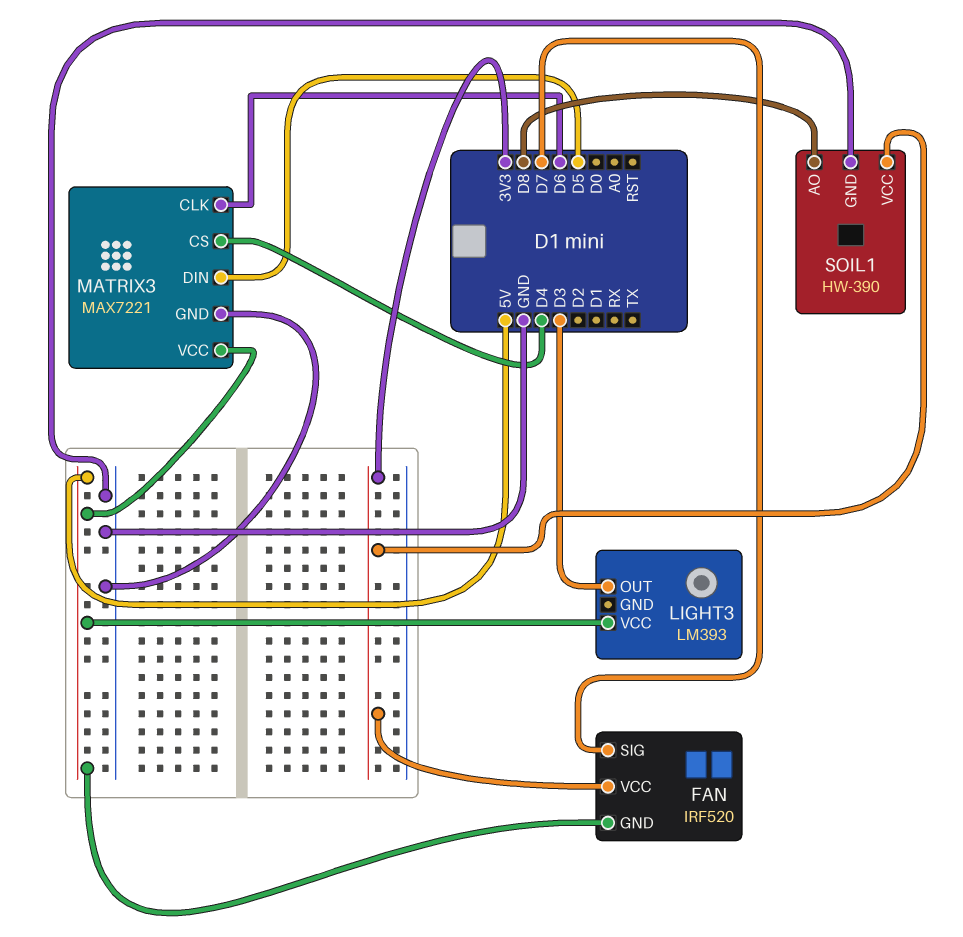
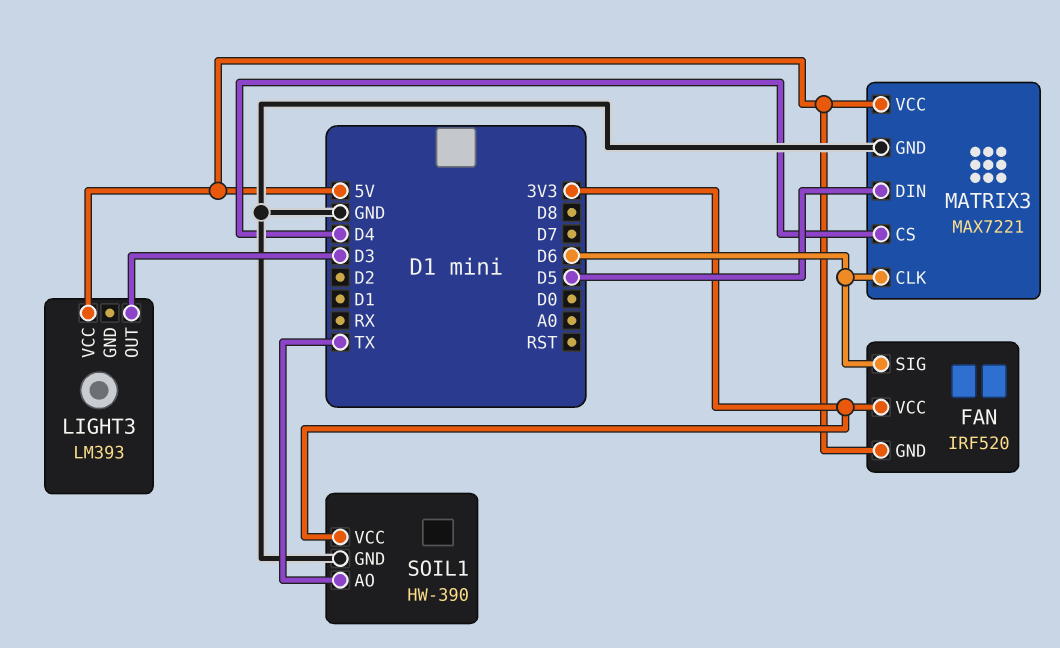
FAN pin SIG: D7 -> D6
SOIL1 pin AO: D8 -> TX

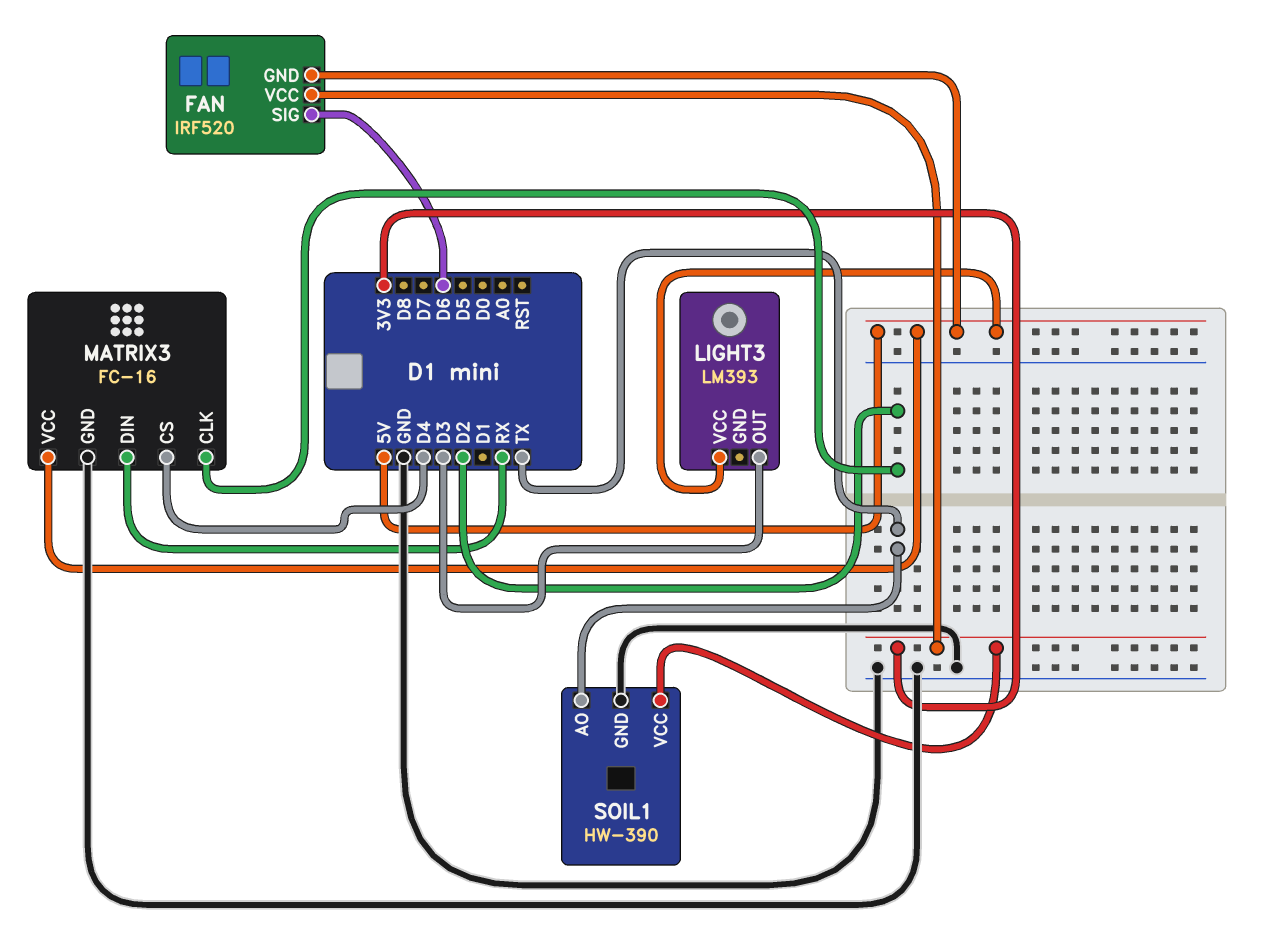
MATRIX3: MAX7221 -> FC-16
MATRIX3 pin CLK: D6 -> D2
MATRIX3 pin DIN: D5 -> RX

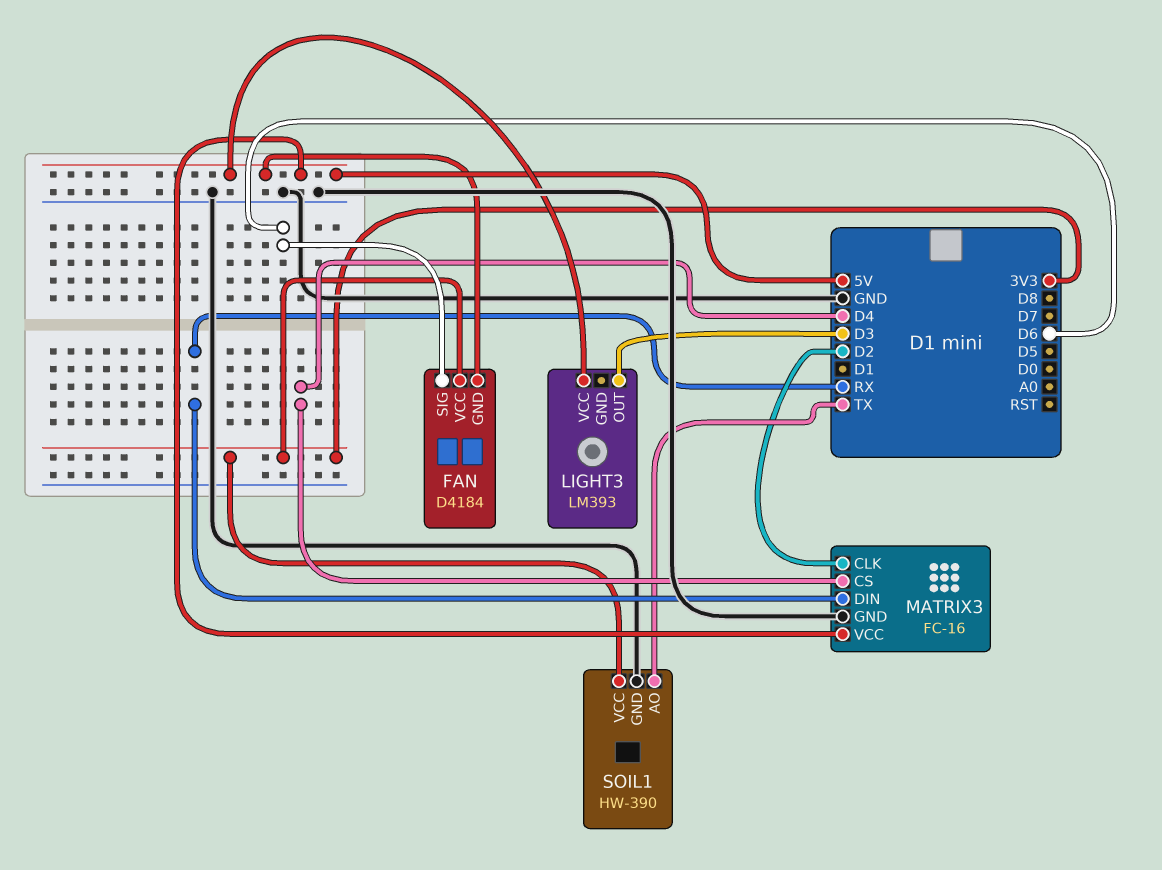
FAN: IRF520 -> D4184

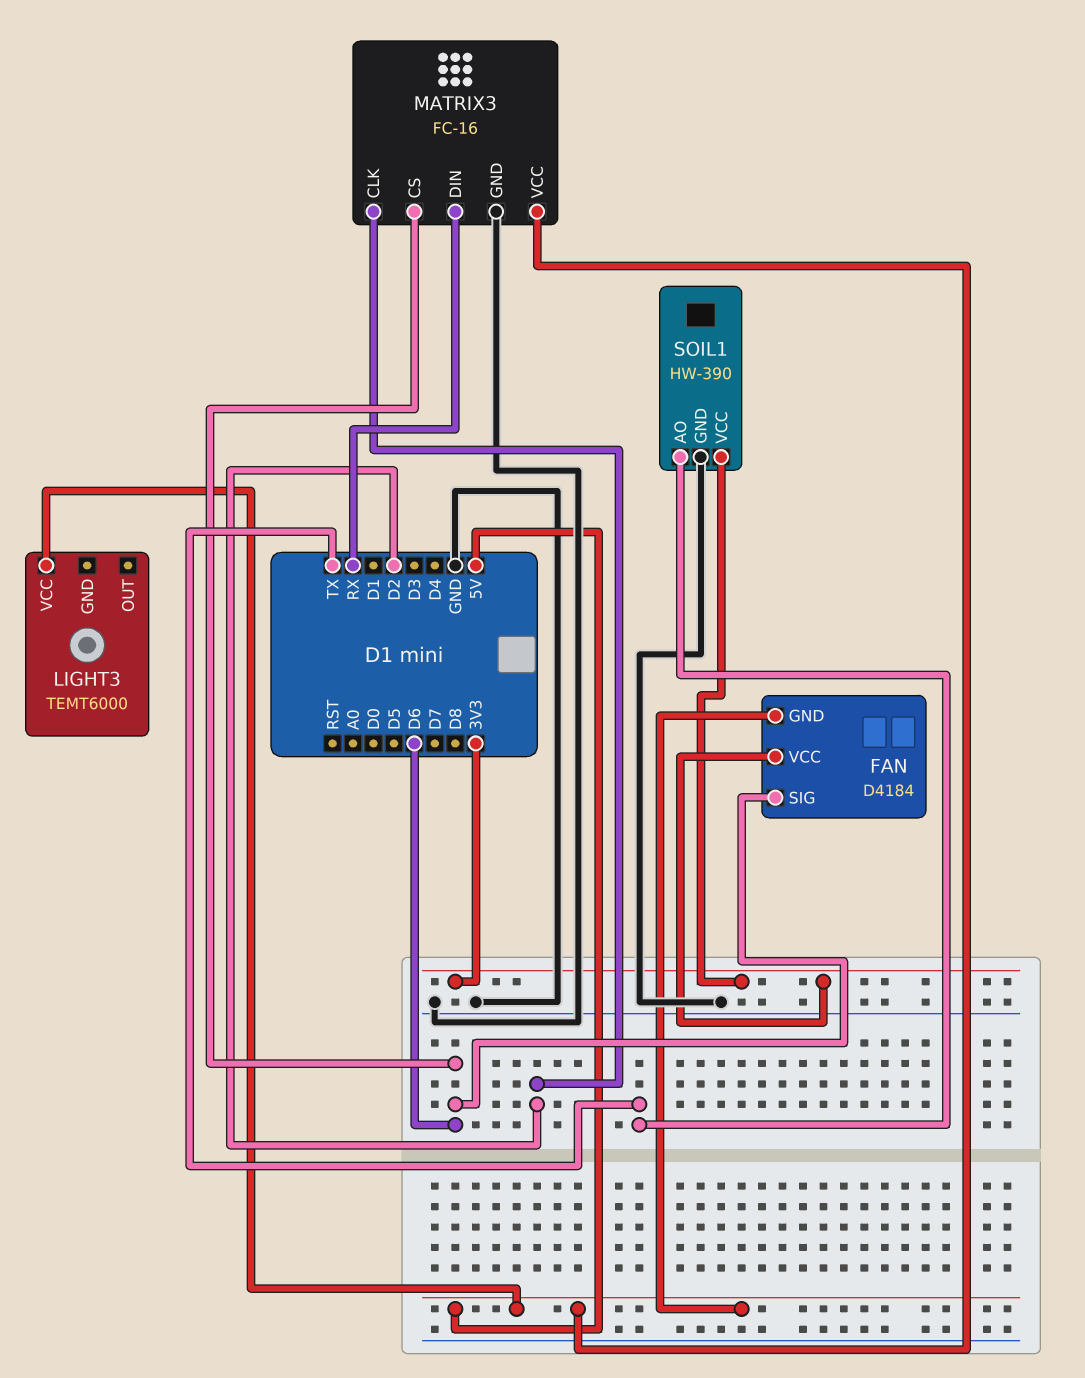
LIGHT3: LM393 -> TEMT6000
LIGHT3 pin OUT: D3 -> none
MATRIX3 pin CS: D4 -> D6

